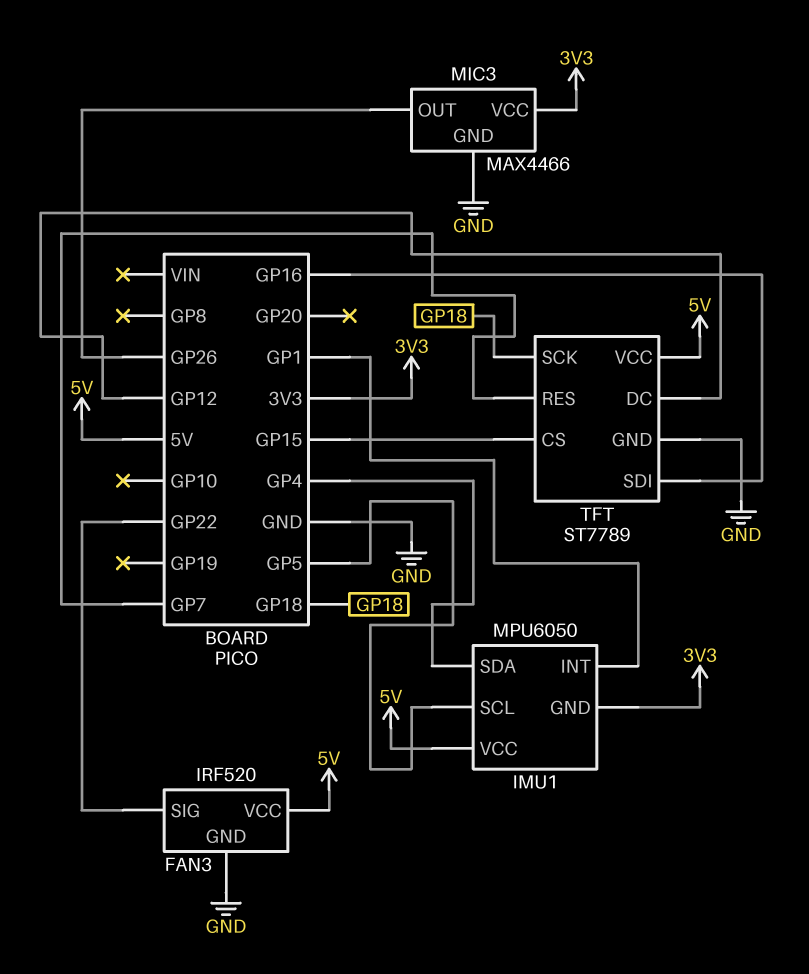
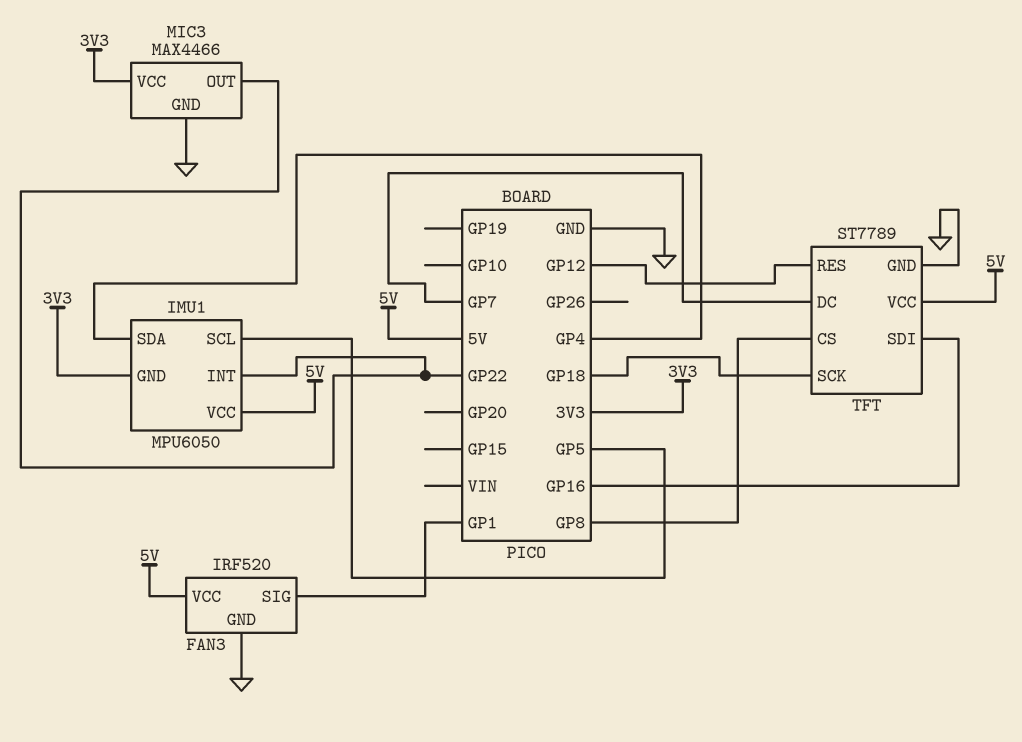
FAN3 pin SIG: GP22 -> GP1
IMU1 pin INT: GP1 -> GP22
MIC3 pin OUT: GP26 -> GP22
TFT pin CS: GP15 -> GP8
TFT pin DC: GP12 -> GP7
TFT pin RES: GP7 -> GP12

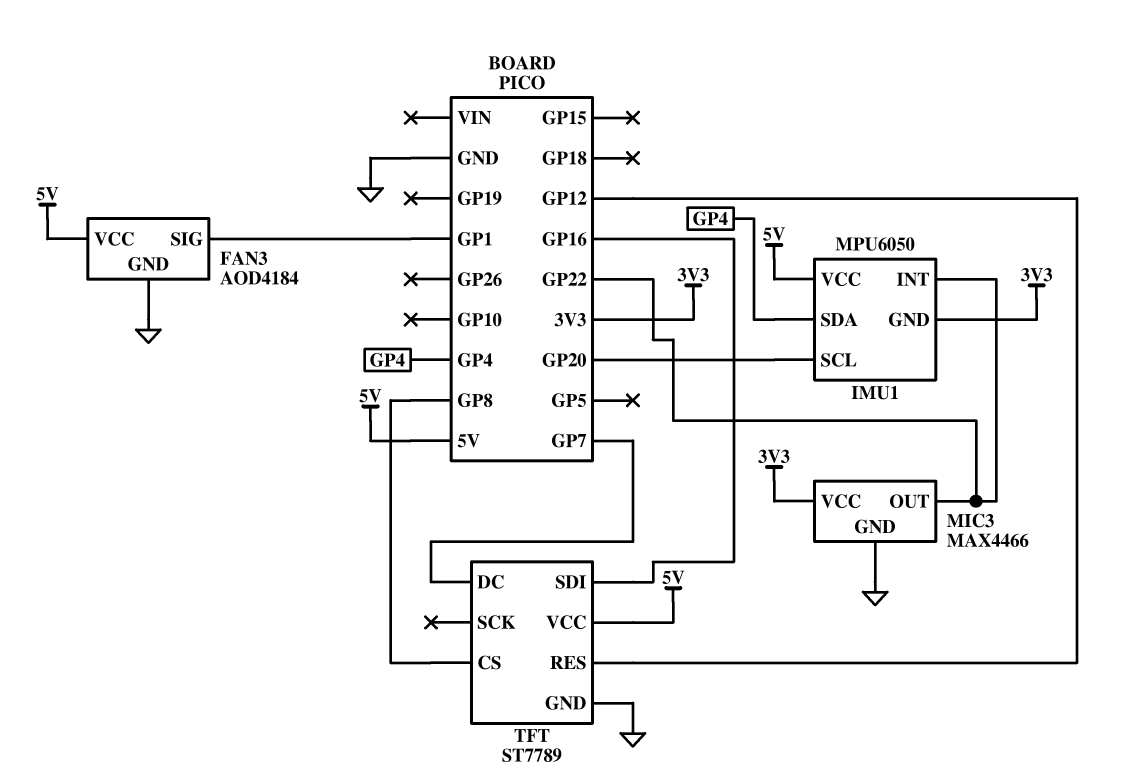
FAN3: IRF520 -> AOD4184
IMU1 pin SCL: GP5 -> GP20
TFT pin SCK: GP18 -> none

